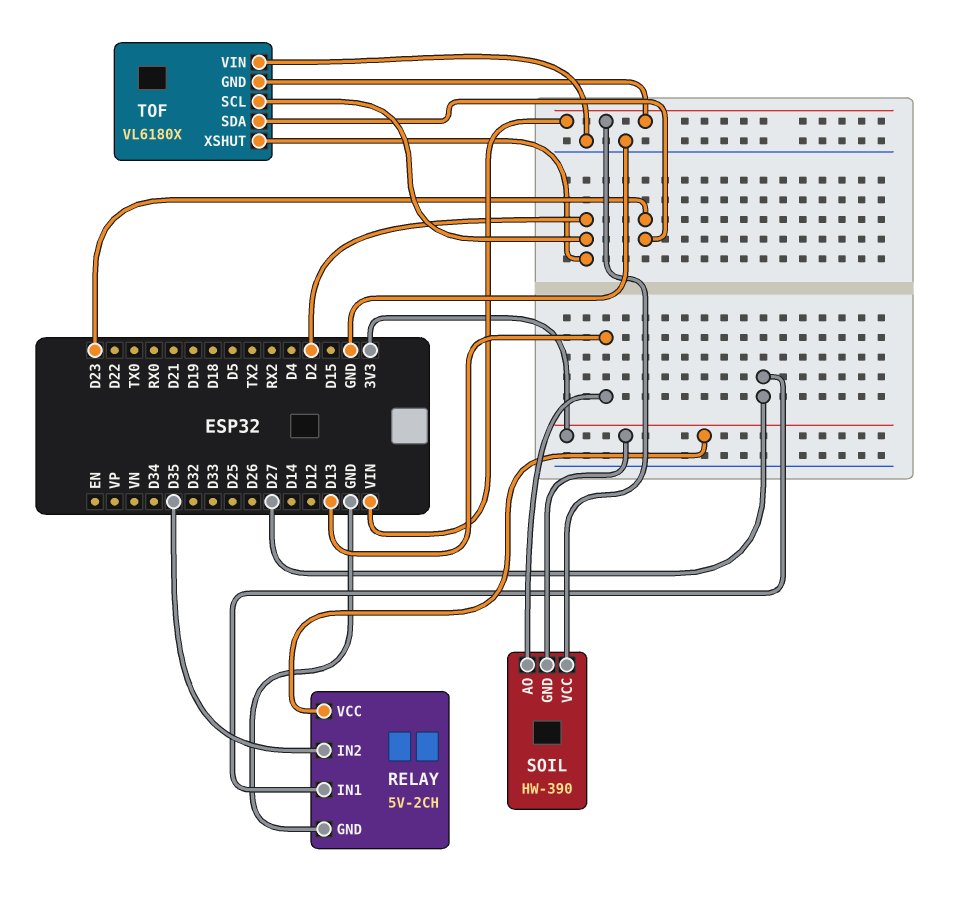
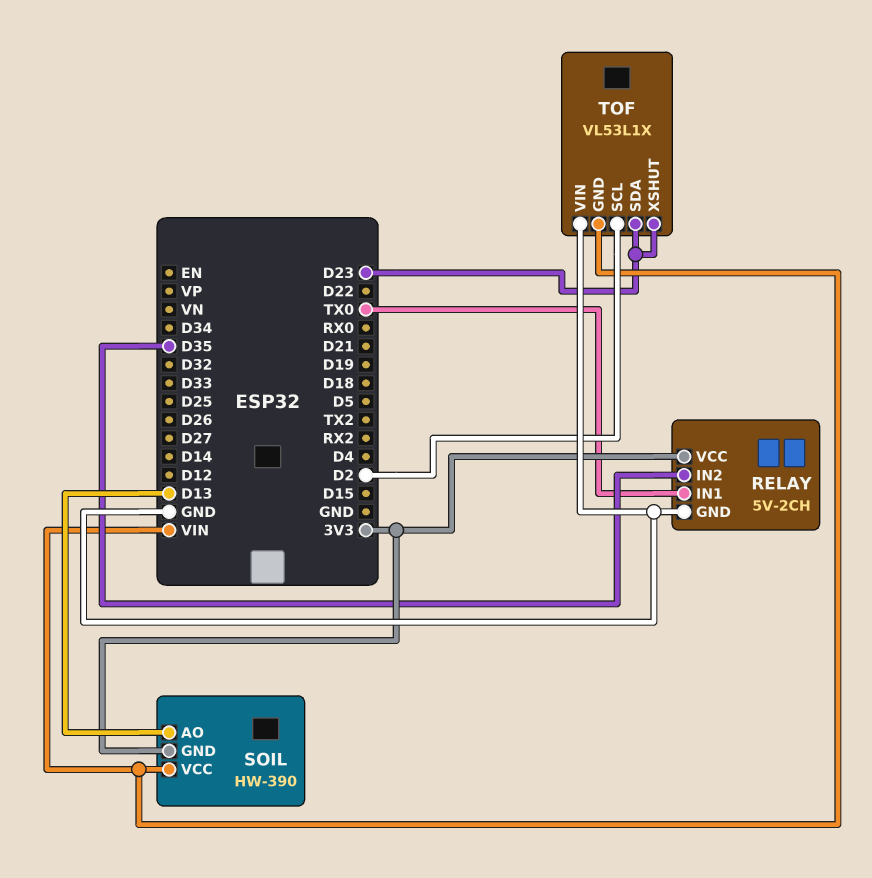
RELAY pin IN1: D27 -> TX0
TOF: VL6180X -> VL53L1X
TOF pin XSHUT: D2 -> D23

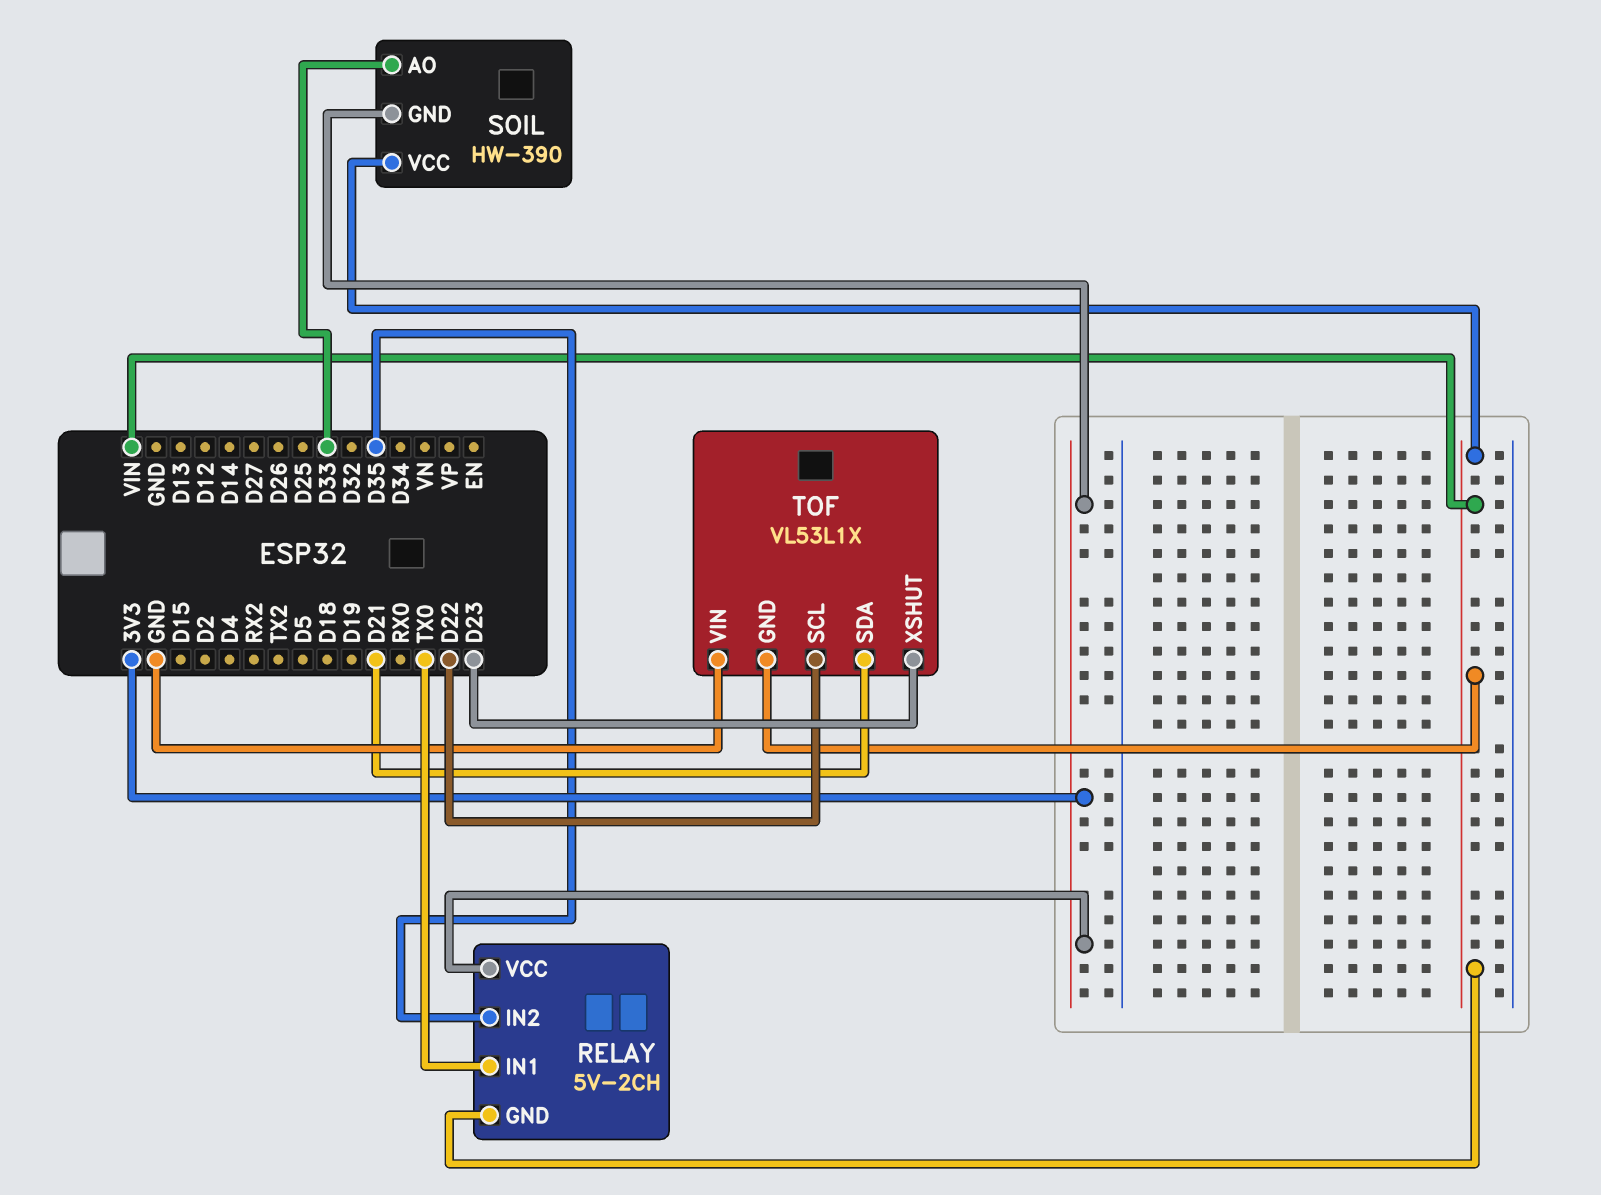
RELAY pin GND: GND -> VIN
SOIL pin AO: D13 -> D33
TOF pin SCL: D2 -> D22
TOF pin SDA: D23 -> D21

